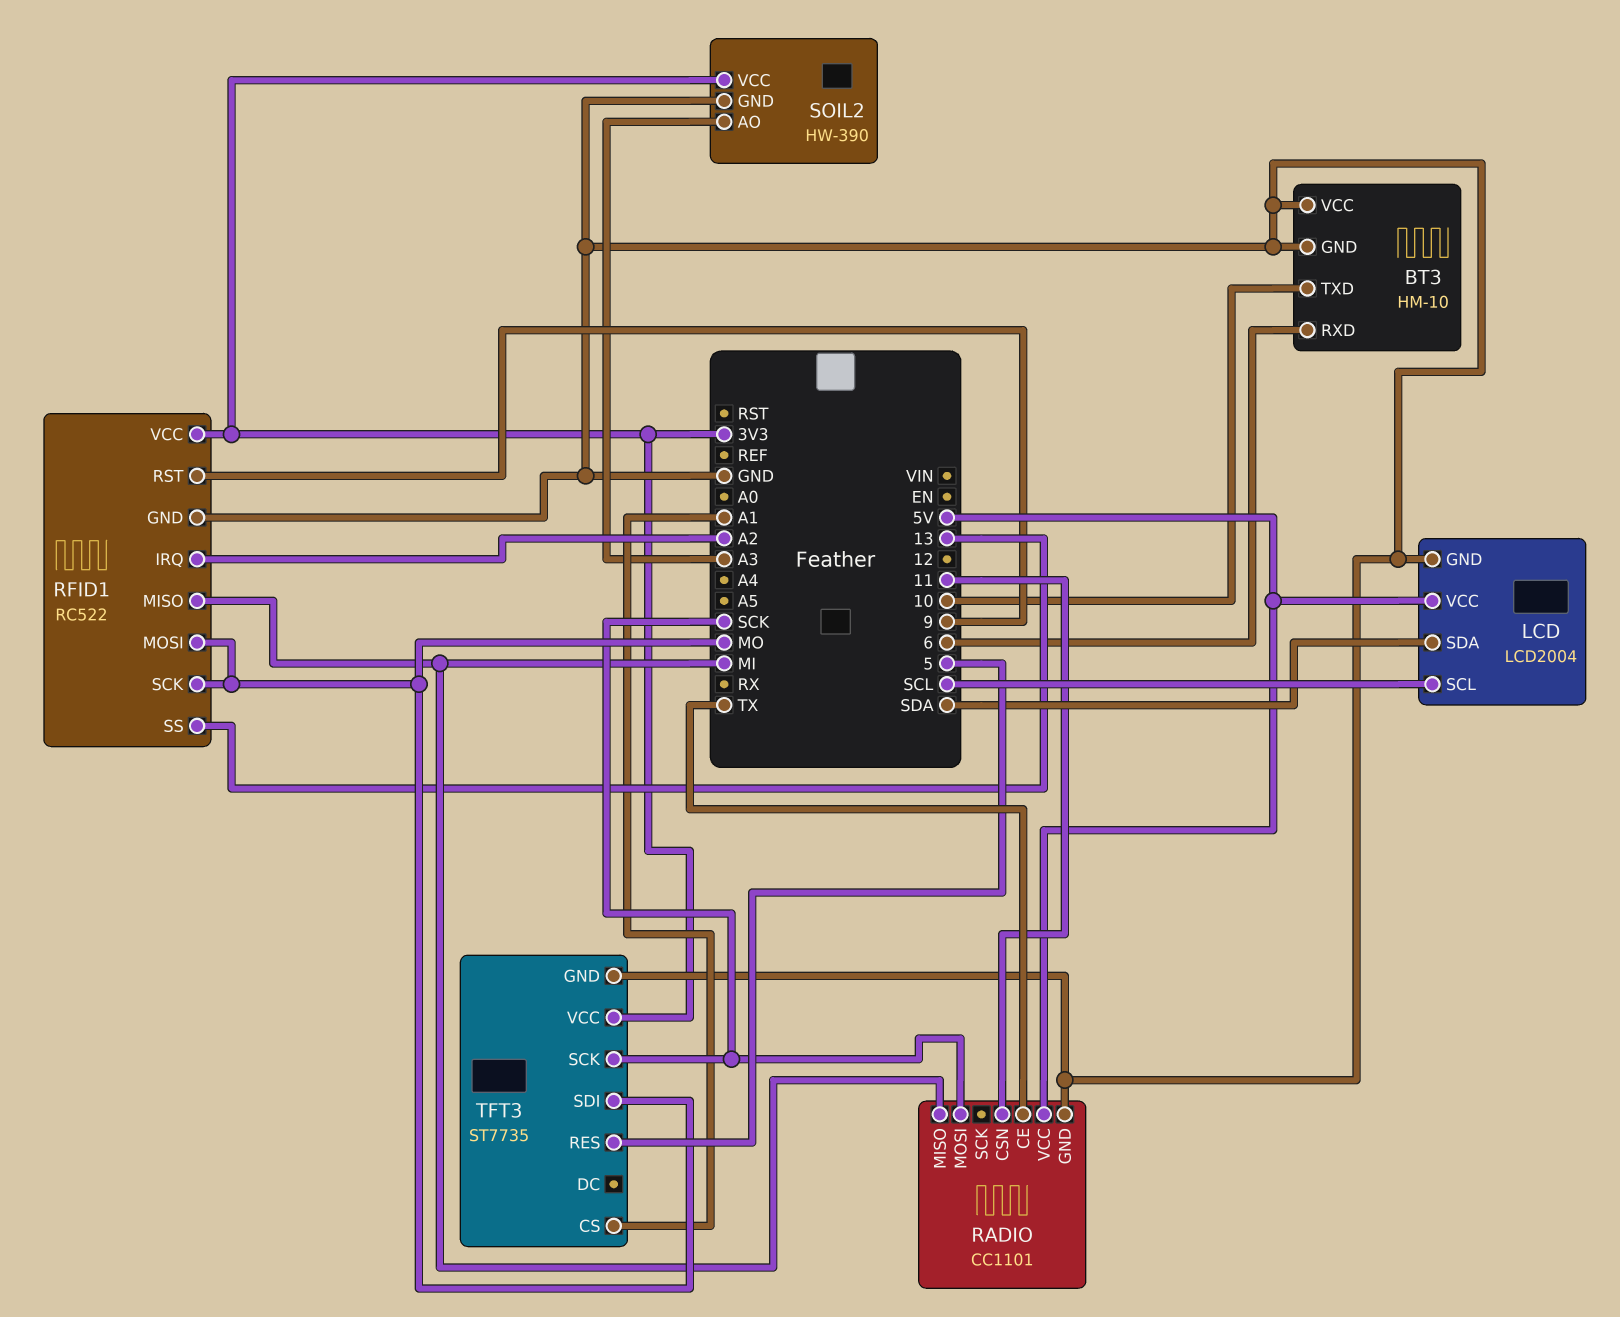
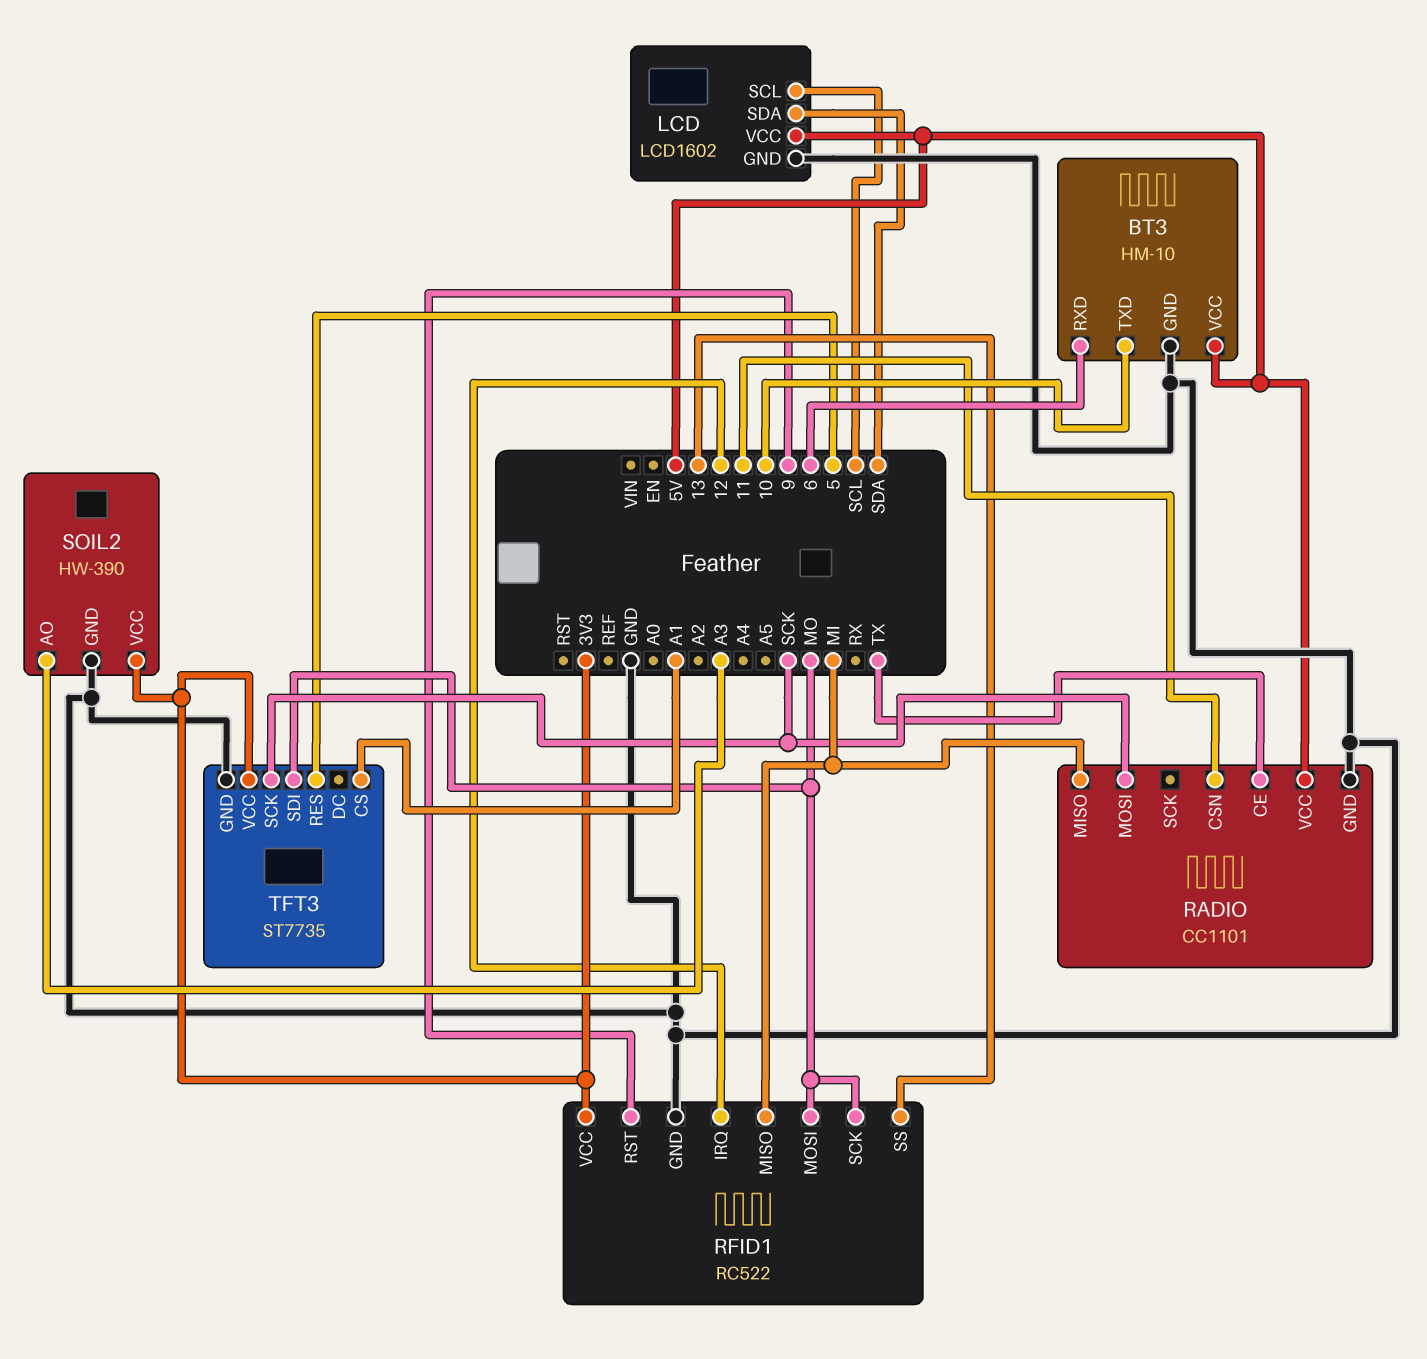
BT3 pin VCC: GND -> 5V
LCD: LCD2004 -> LCD1602
RFID1 pin IRQ: A2 -> 12

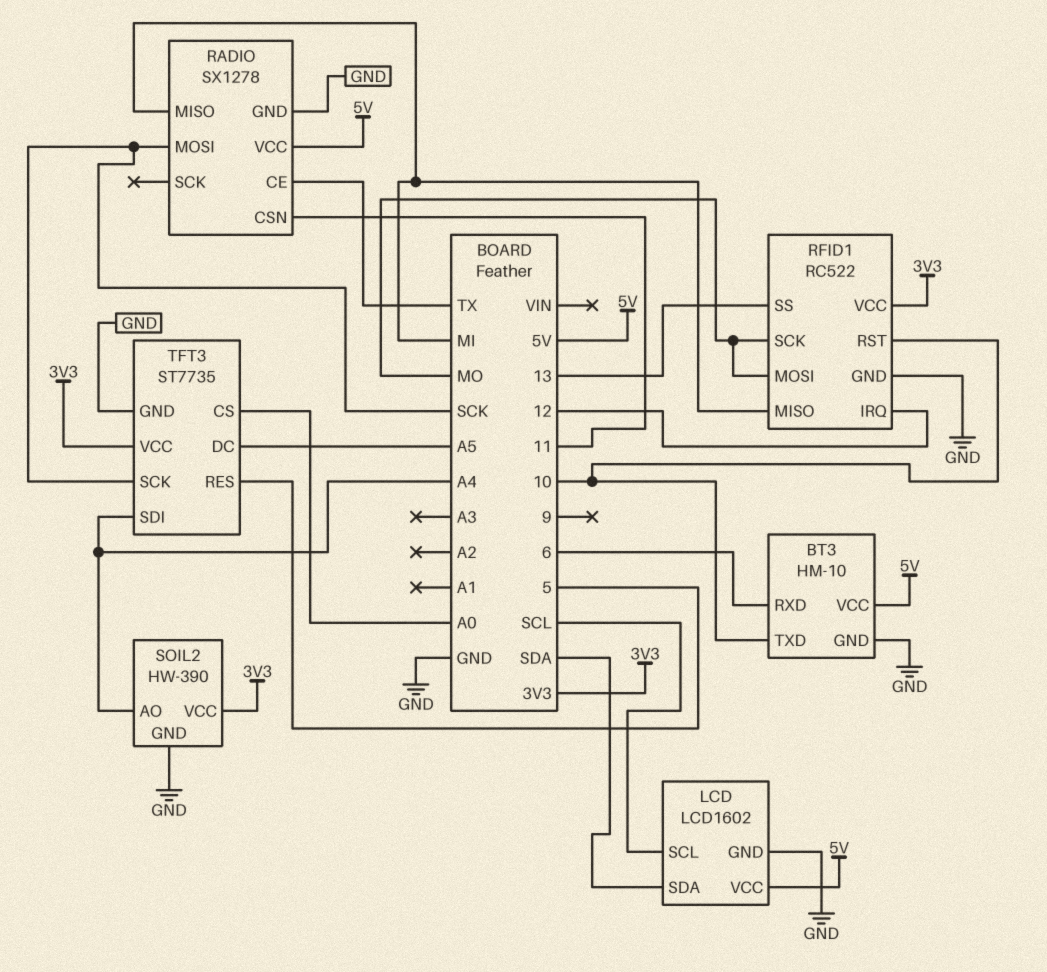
RADIO: CC1101 -> SX1278
RFID1 pin RST: 9 -> 10
SOIL2 pin AO: A3 -> A4
TFT3 pin CS: A1 -> A0
TFT3 pin DC: none -> A5
TFT3 pin SDI: MO -> A4

